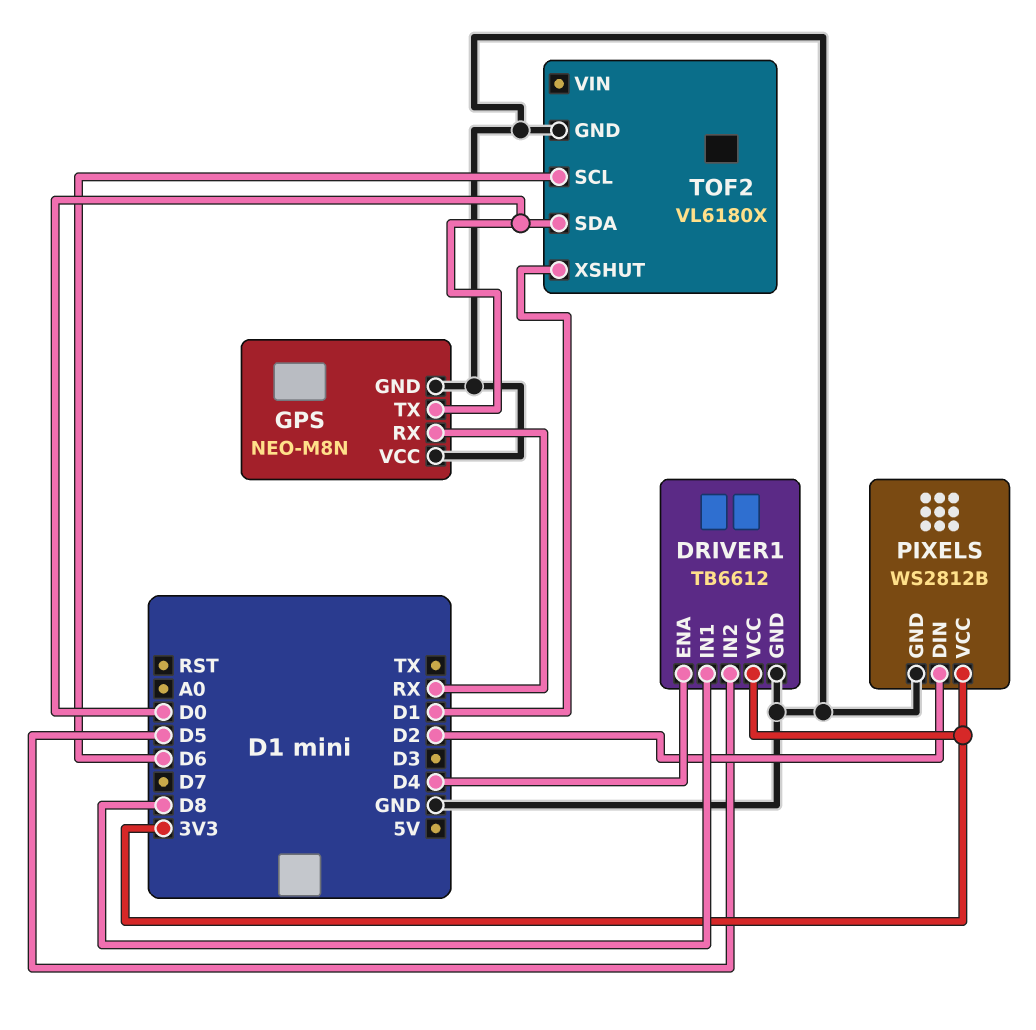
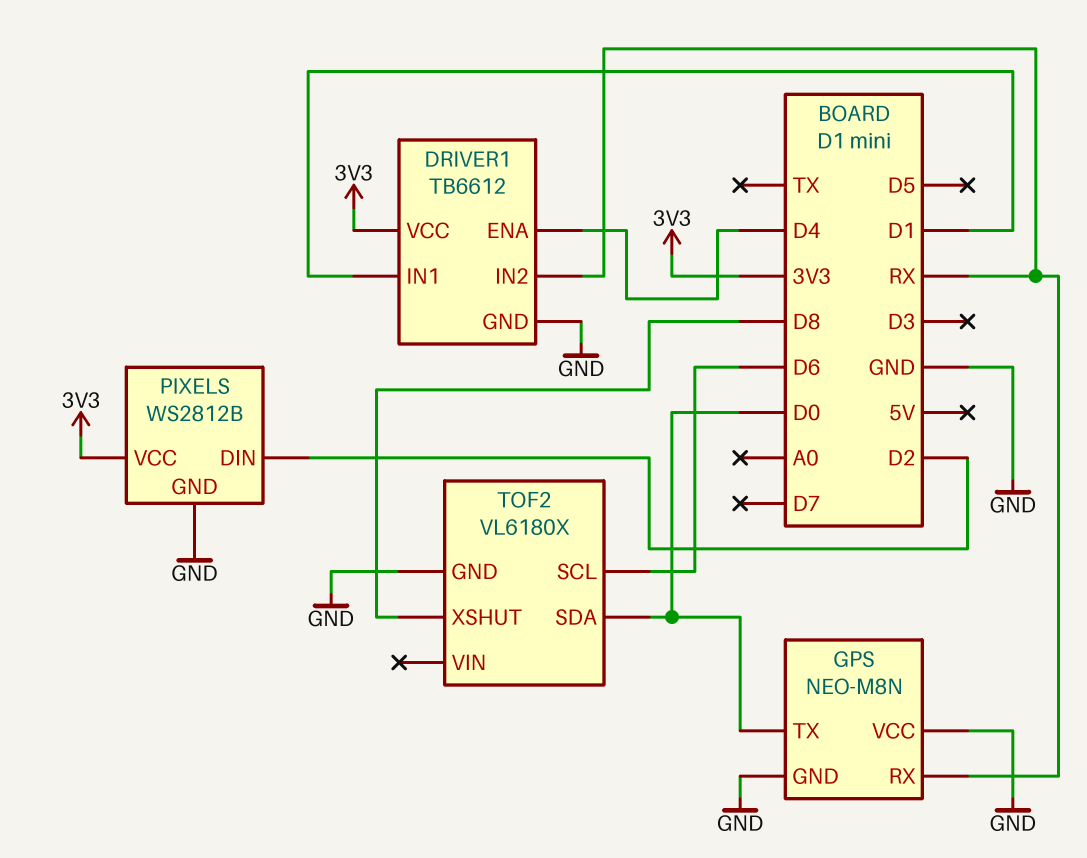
DRIVER1 pin IN1: D8 -> D1
DRIVER1 pin IN2: D5 -> RX
TOF2 pin XSHUT: D1 -> D8

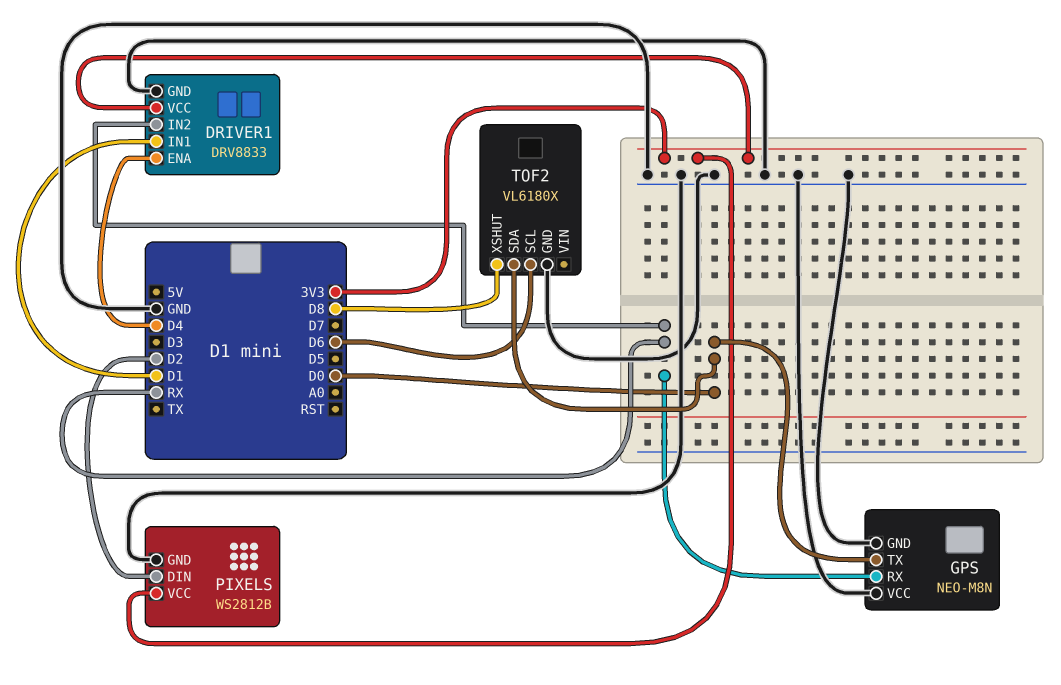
DRIVER1: TB6612 -> DRV8833

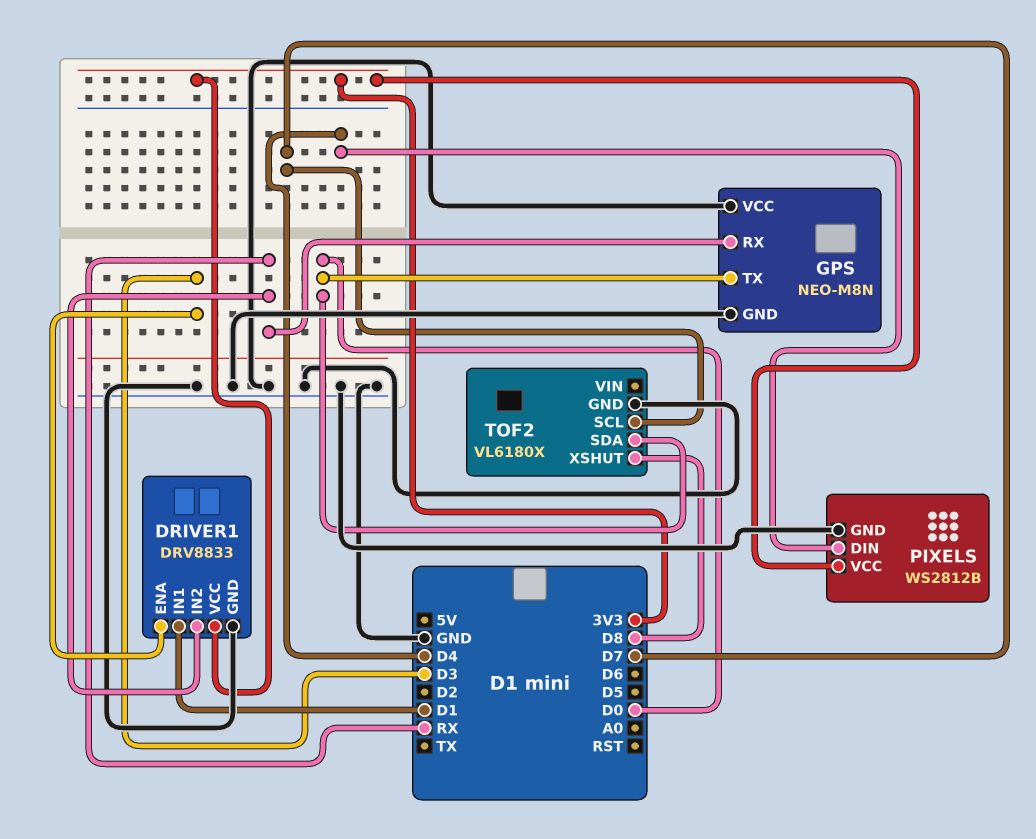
DRIVER1 pin ENA: D4 -> D3
PIXELS pin DIN: D2 -> D4
TOF2 pin SCL: D6 -> D7

